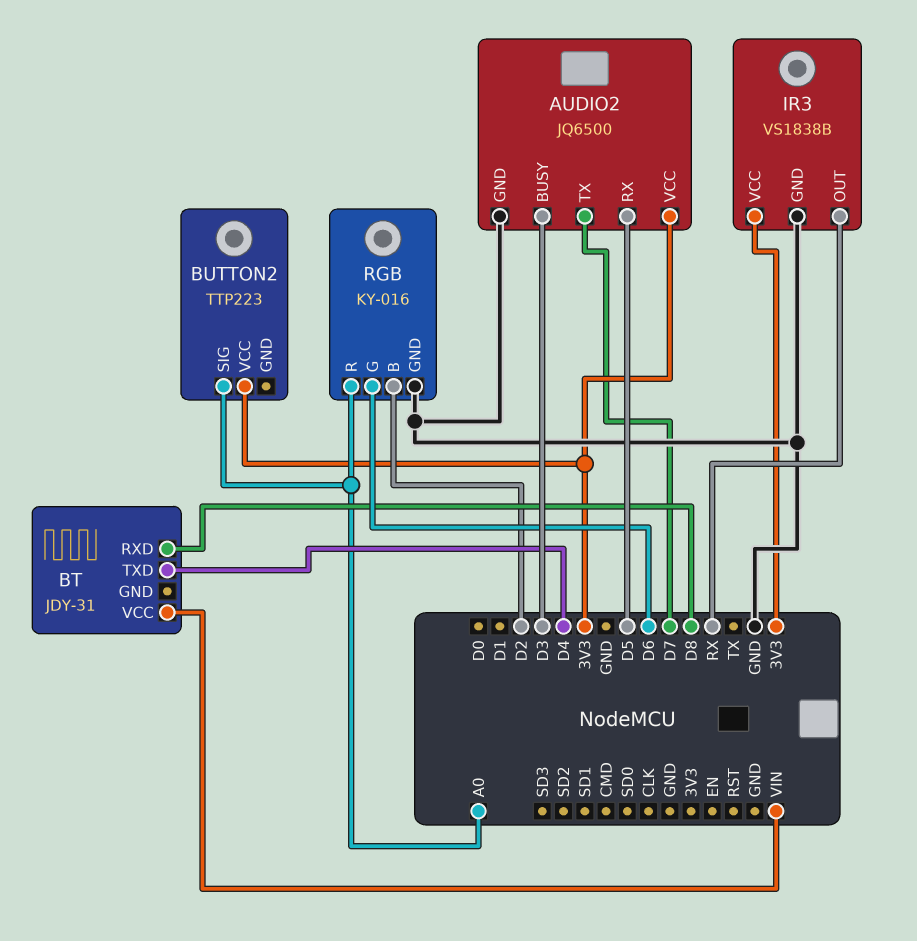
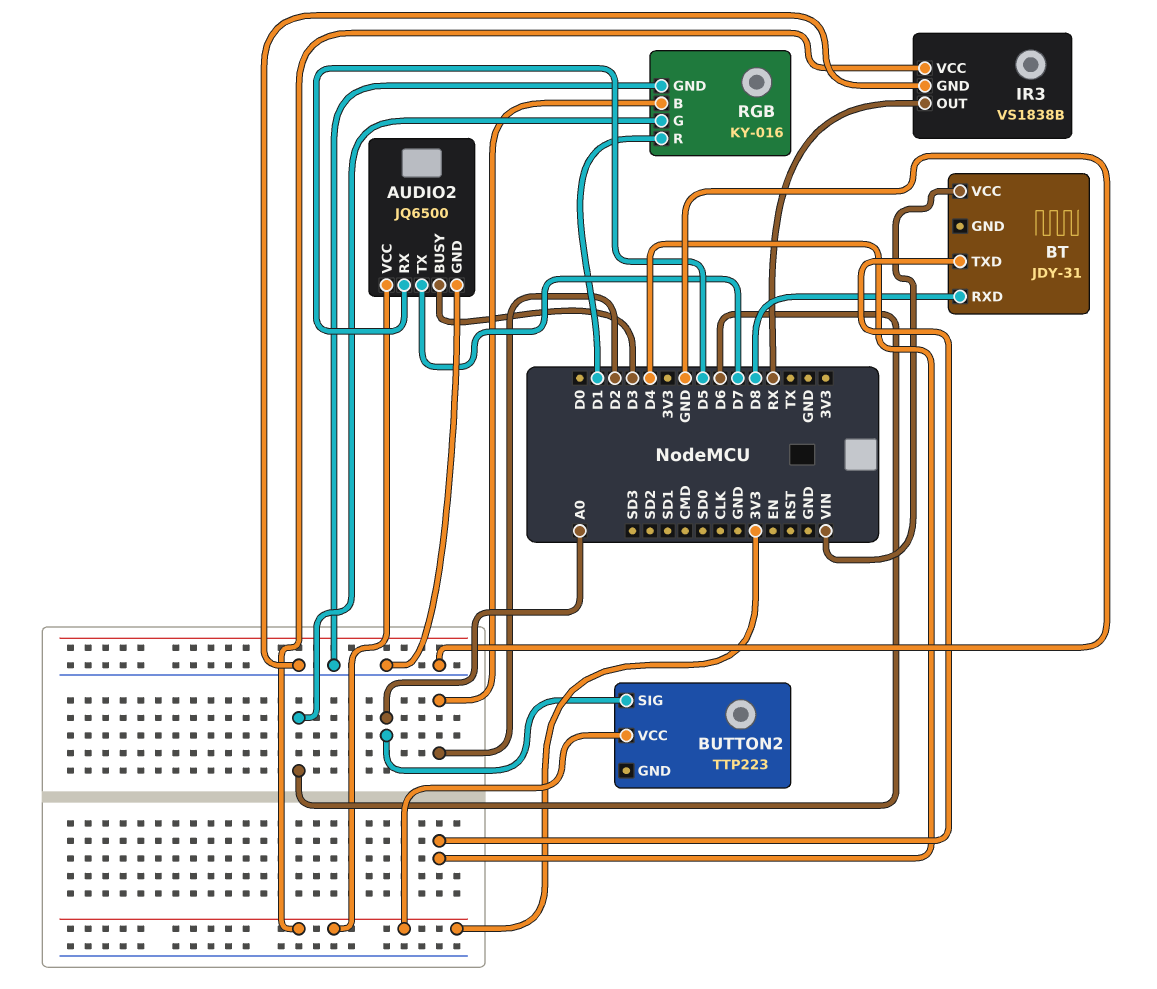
RGB pin R: A0 -> D1

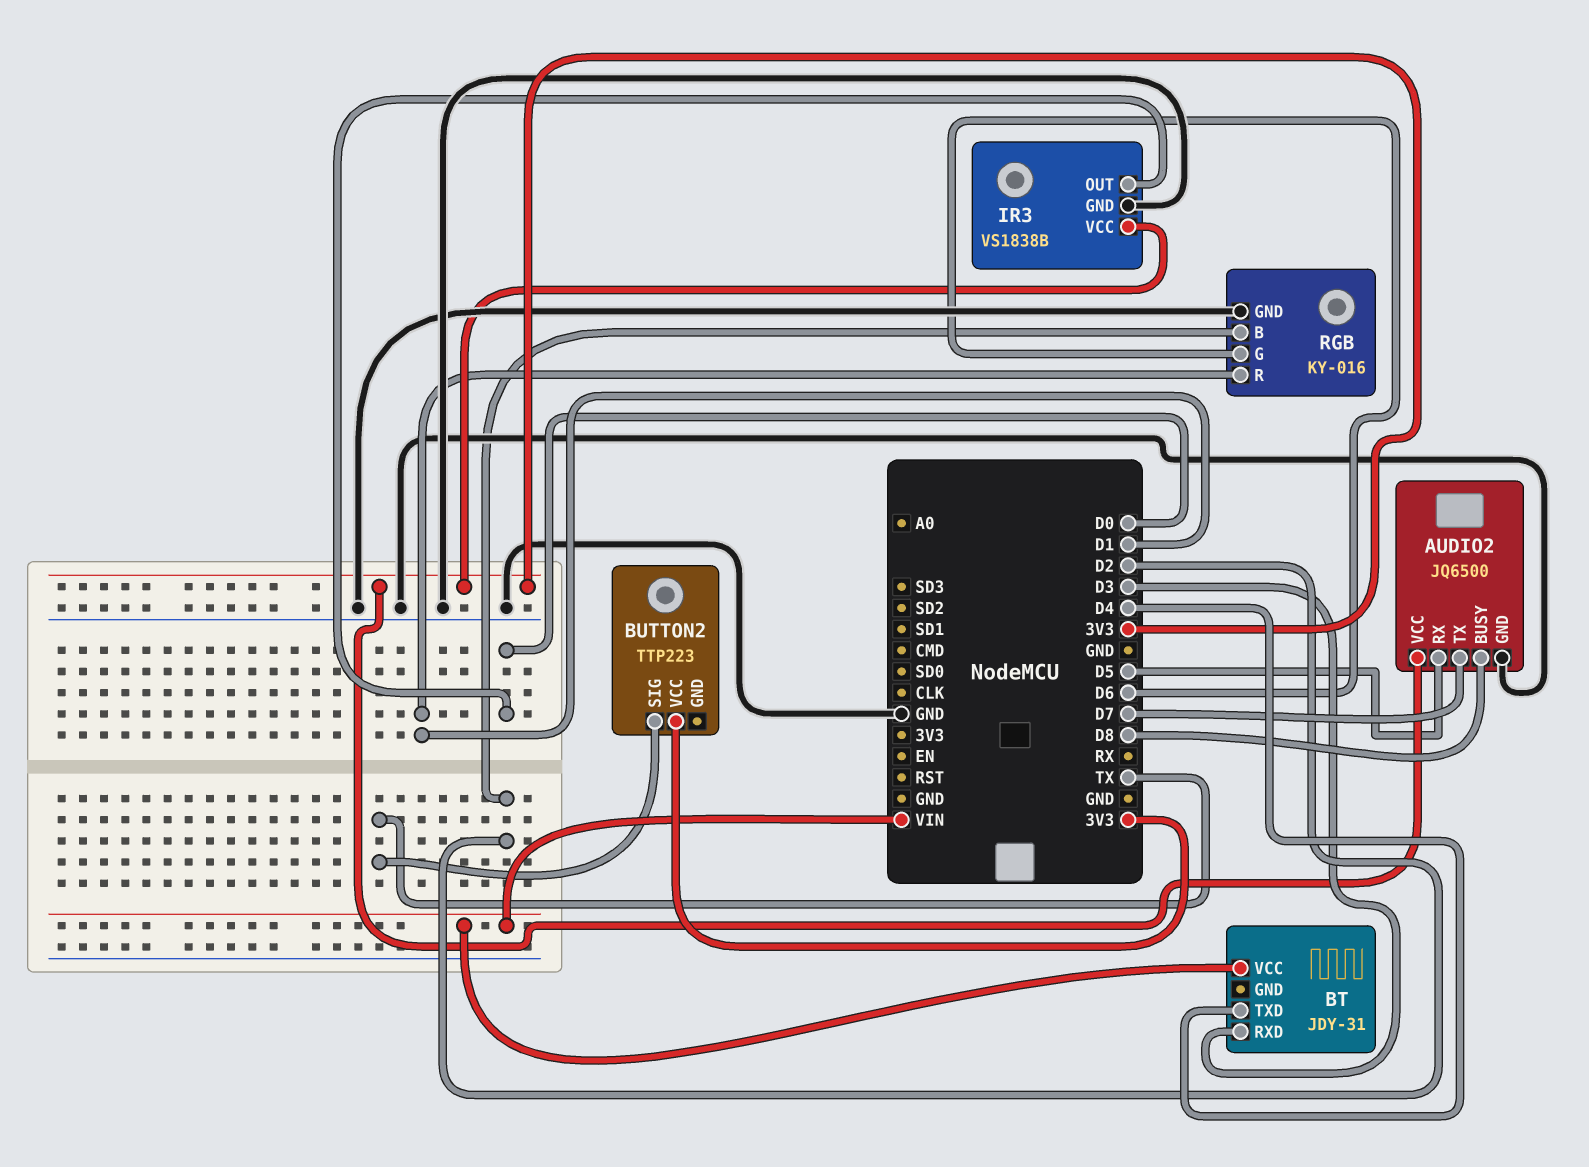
AUDIO2 pin BUSY: D3 -> D8
BT pin RXD: D8 -> D3
BUTTON2 pin SIG: A0 -> TX
IR3 pin OUT: RX -> D0

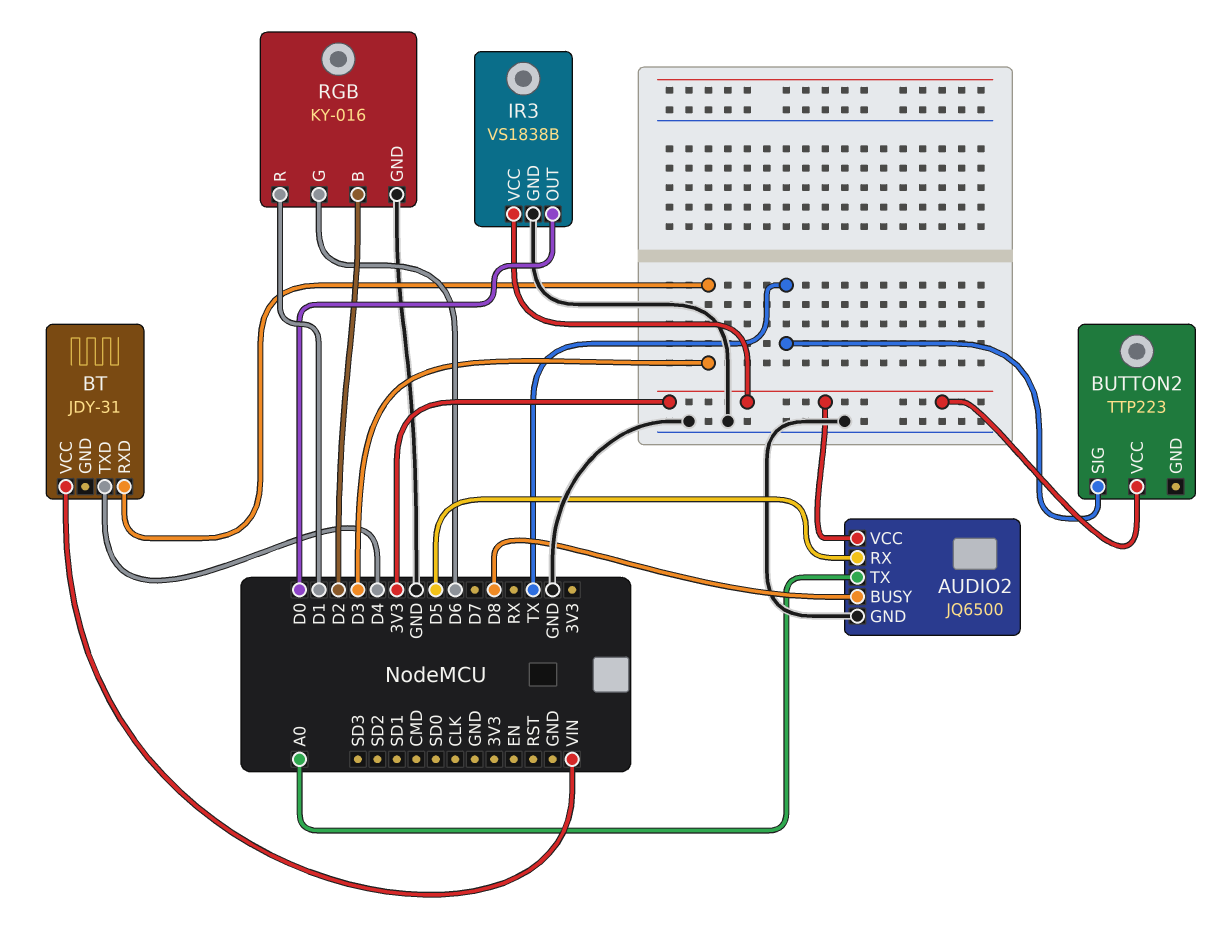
AUDIO2 pin TX: D7 -> A0

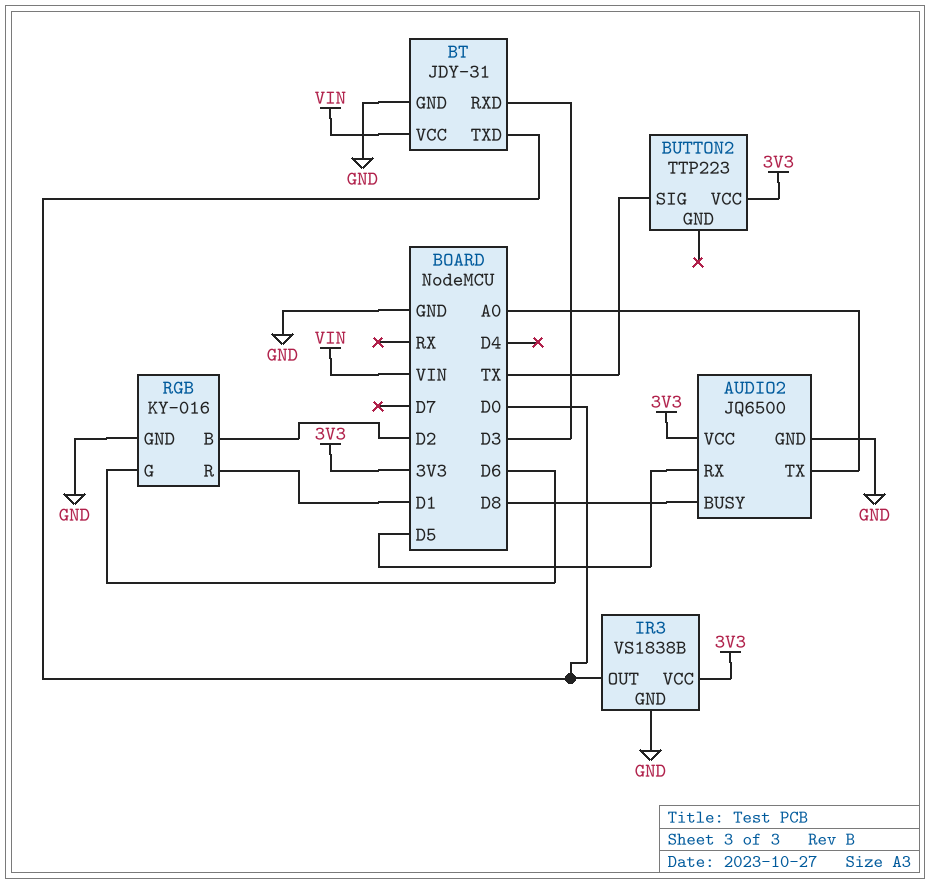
BT pin GND: none -> GND
BT pin TXD: D4 -> D0

